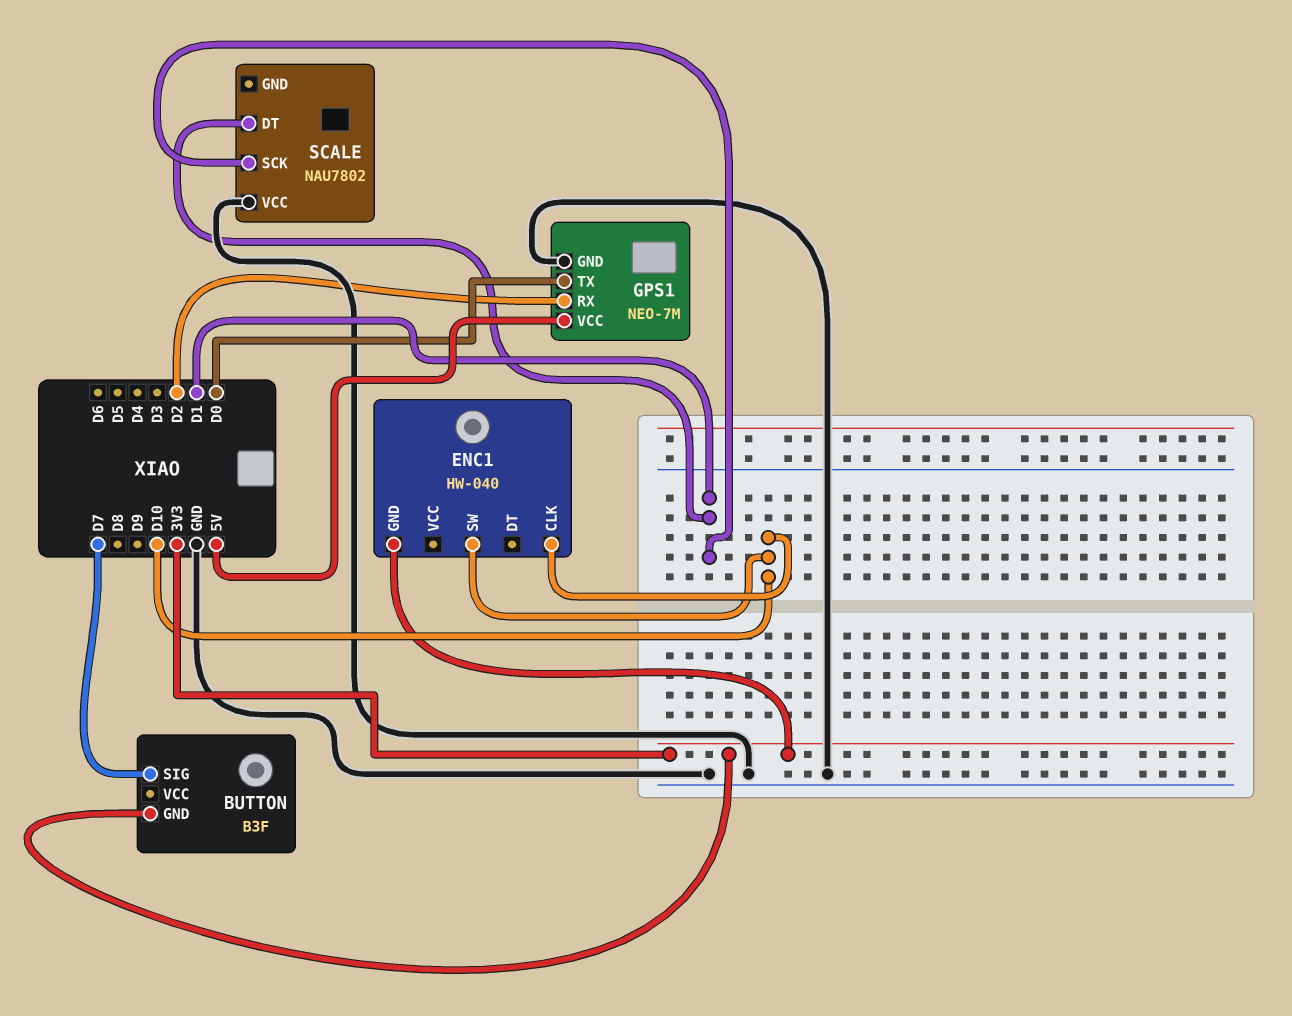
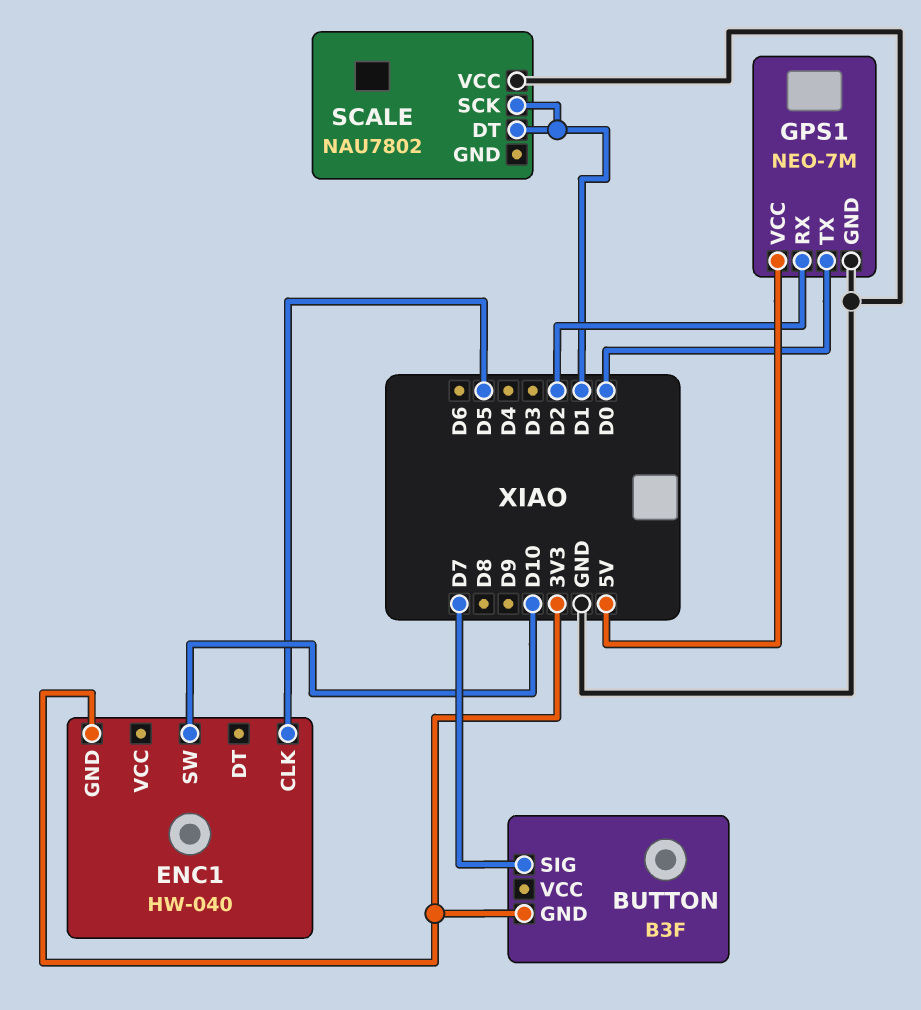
ENC1 pin CLK: D10 -> D5

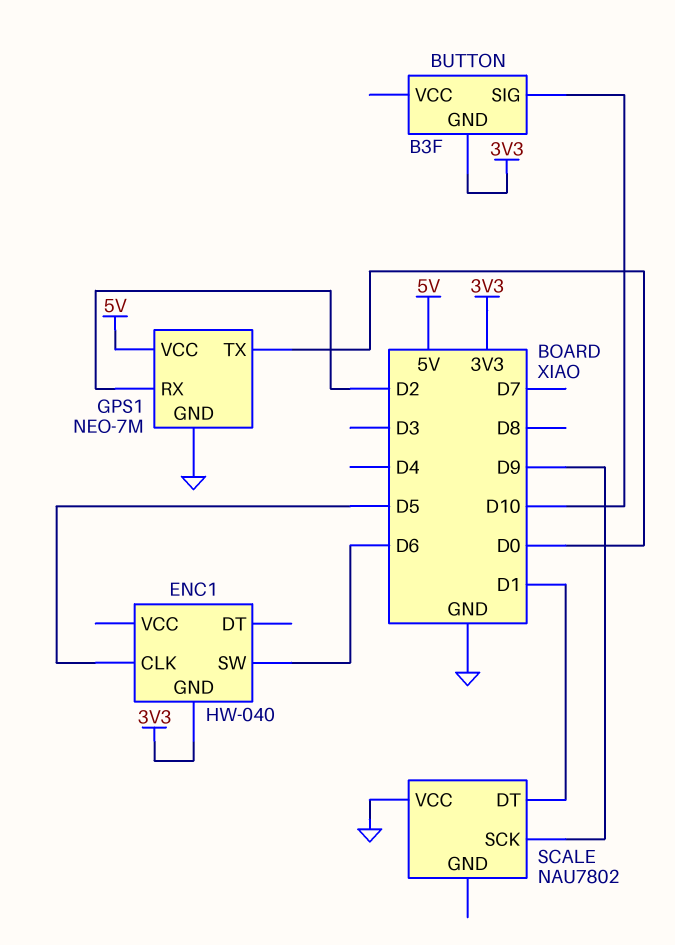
BUTTON pin SIG: D7 -> D10
ENC1 pin SW: D10 -> D6
SCALE pin SCK: D1 -> D9

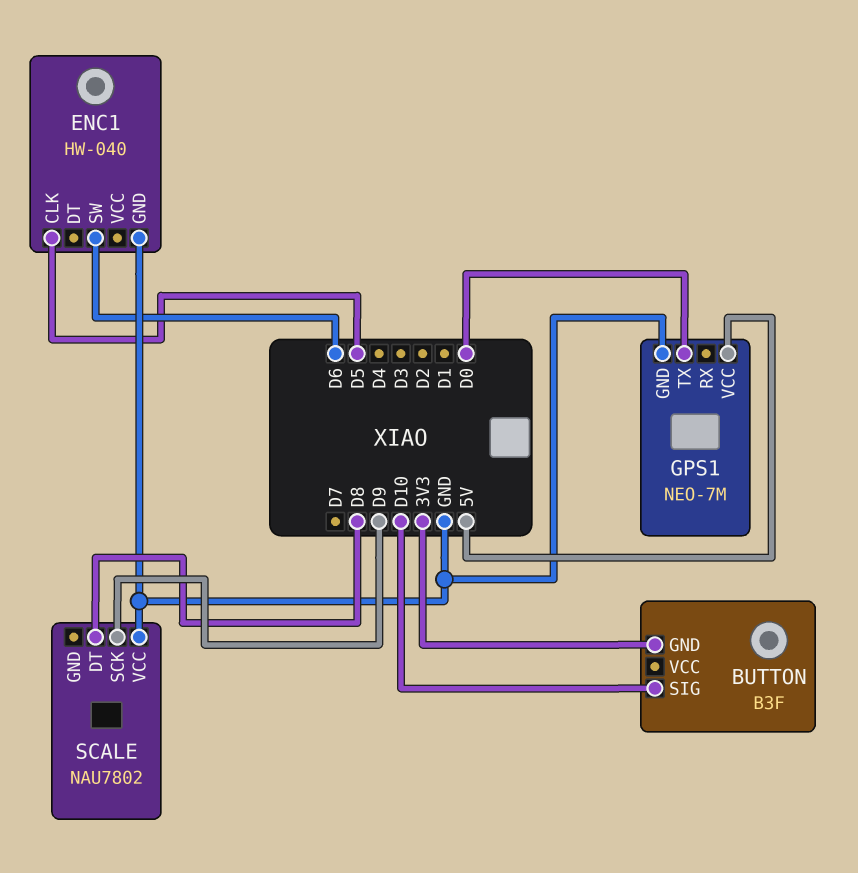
ENC1 pin GND: 3V3 -> GND
GPS1 pin RX: D2 -> none
SCALE pin DT: D1 -> D8

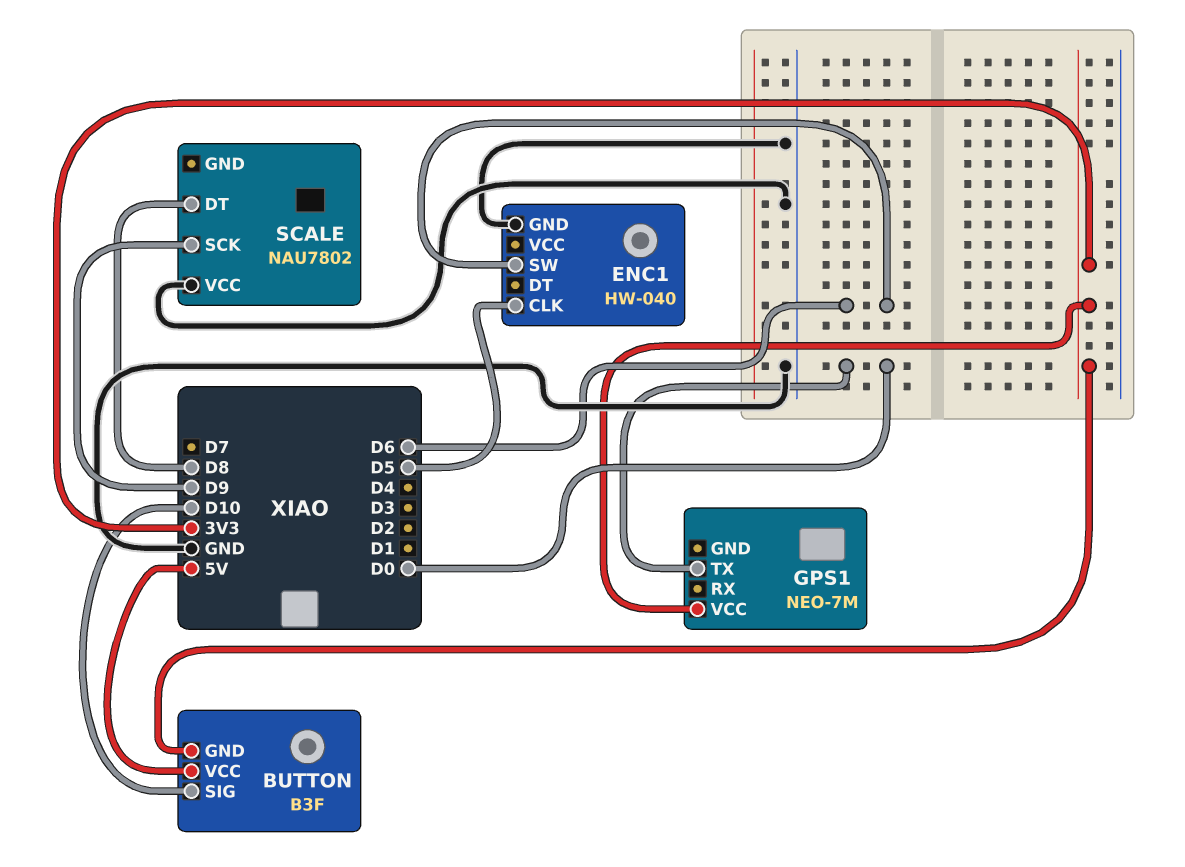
BUTTON pin VCC: none -> 5V
GPS1 pin GND: GND -> none
GPS1 pin VCC: 5V -> 3V3

